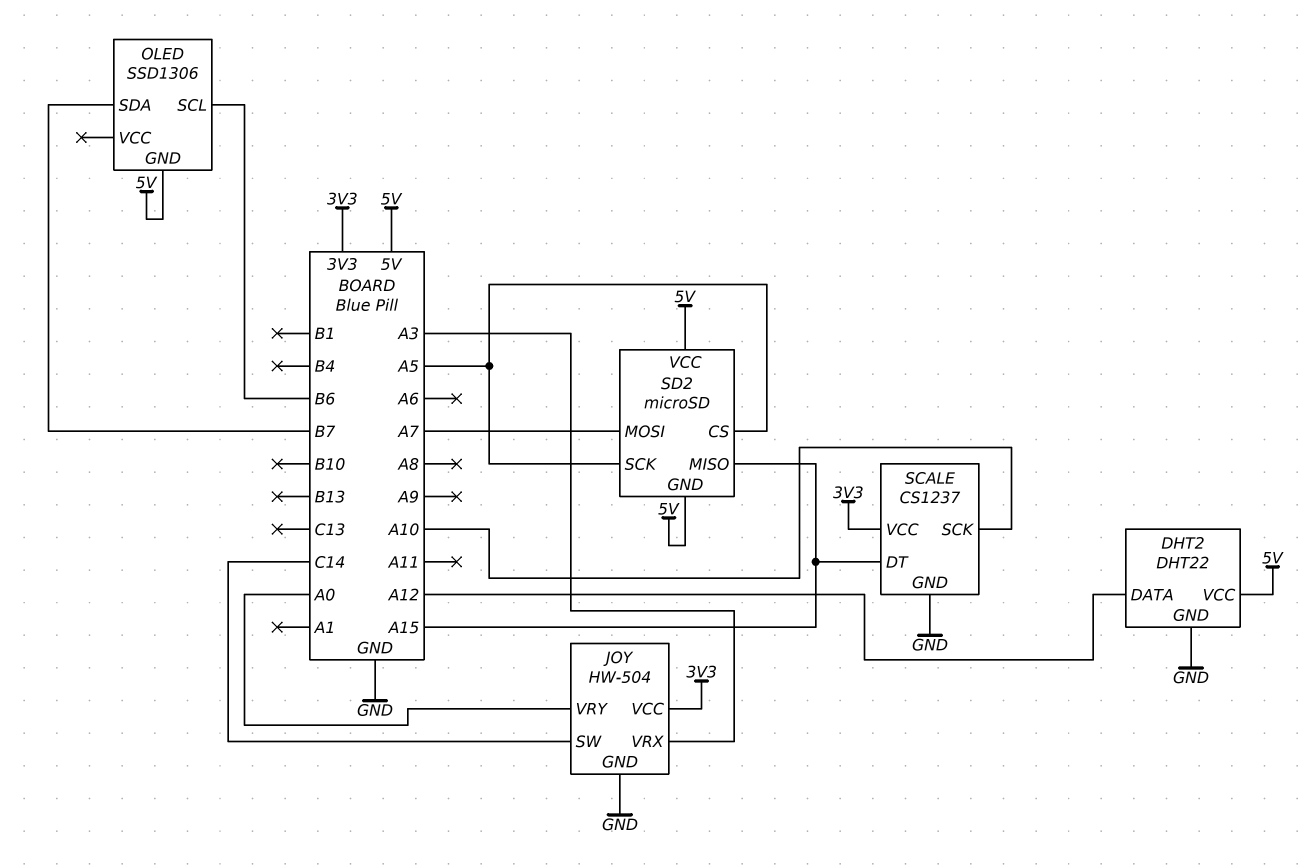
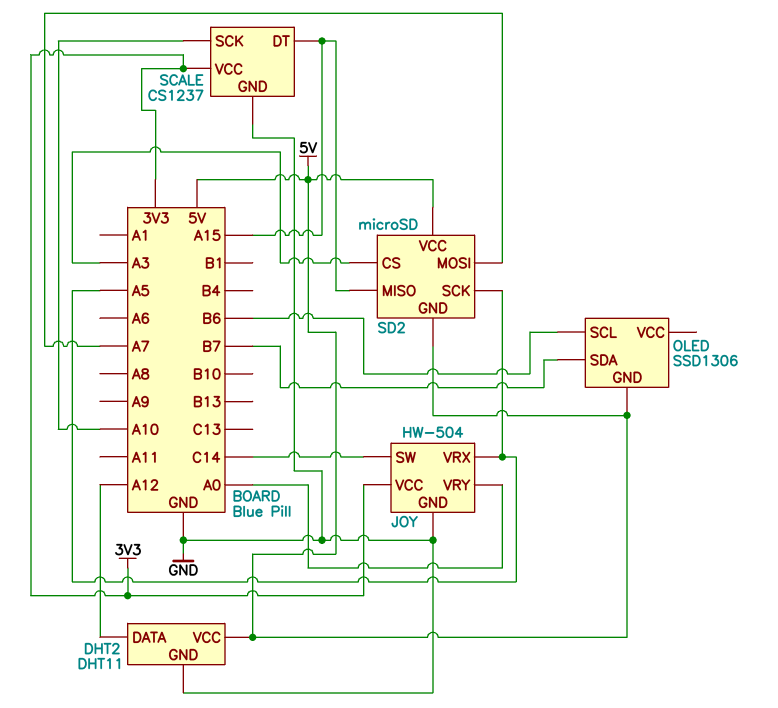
DHT2: DHT22 -> DHT11
JOY pin VRX: A3 -> A5
SD2 pin CS: A5 -> A3

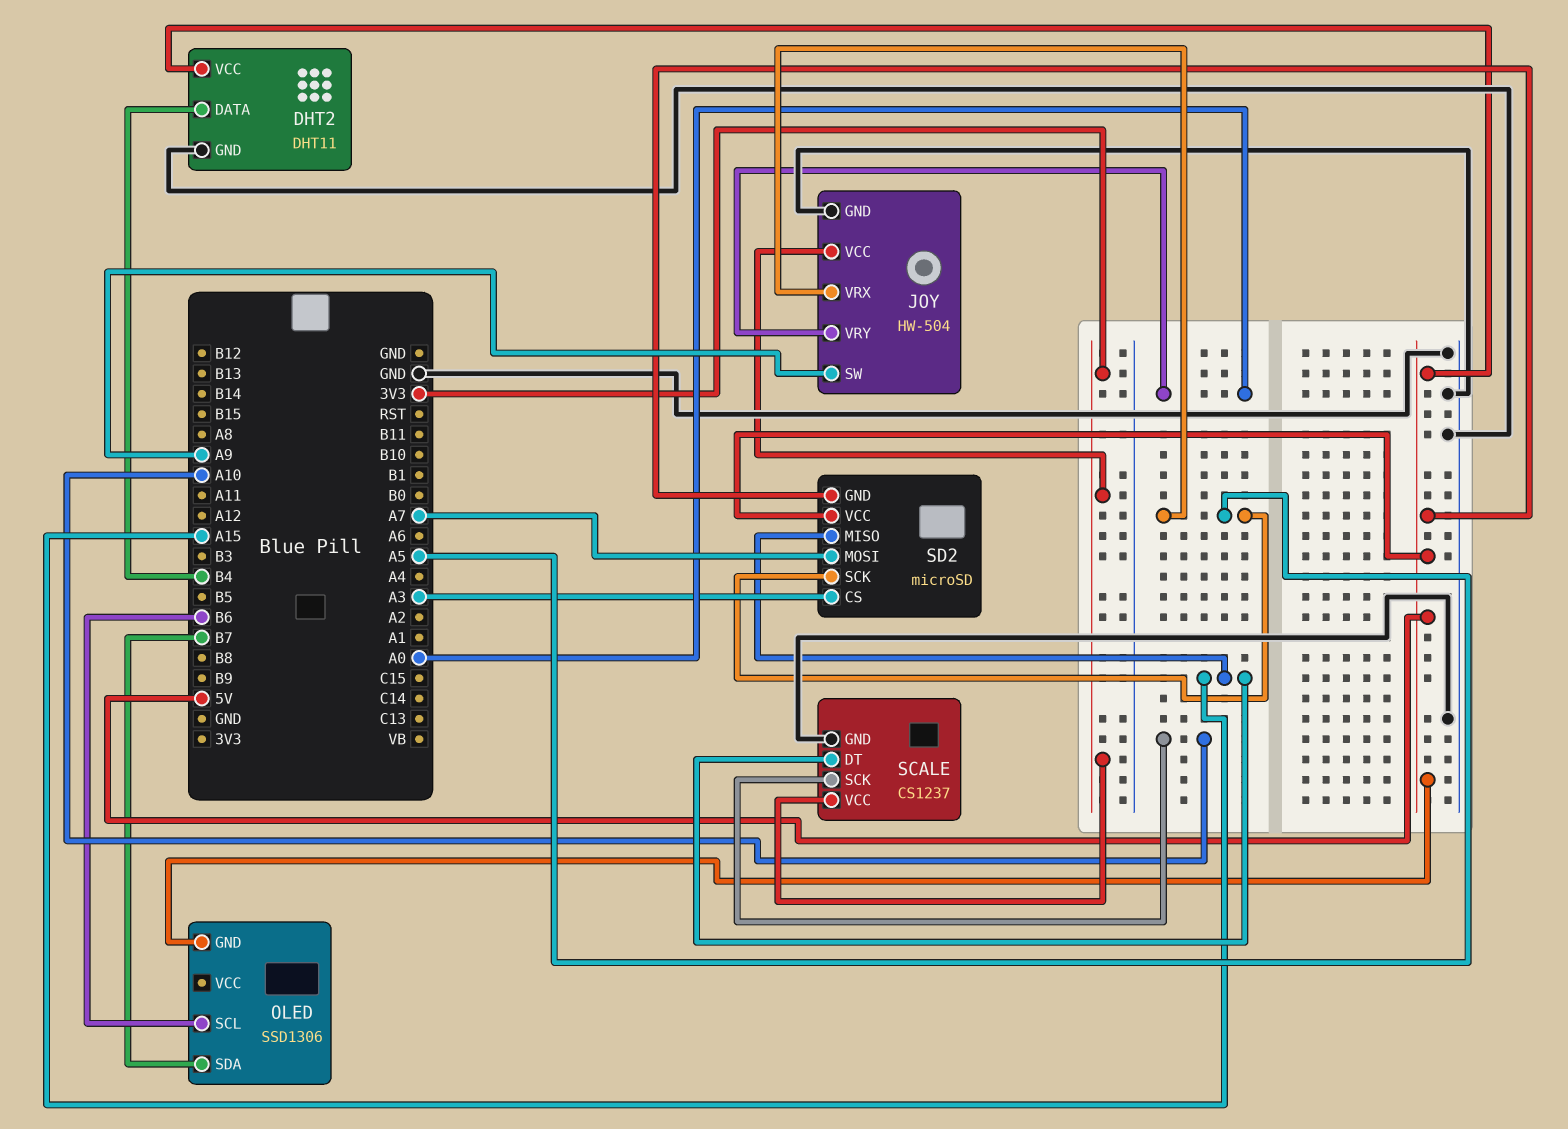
DHT2 pin DATA: A12 -> B4
JOY pin SW: C14 -> A9

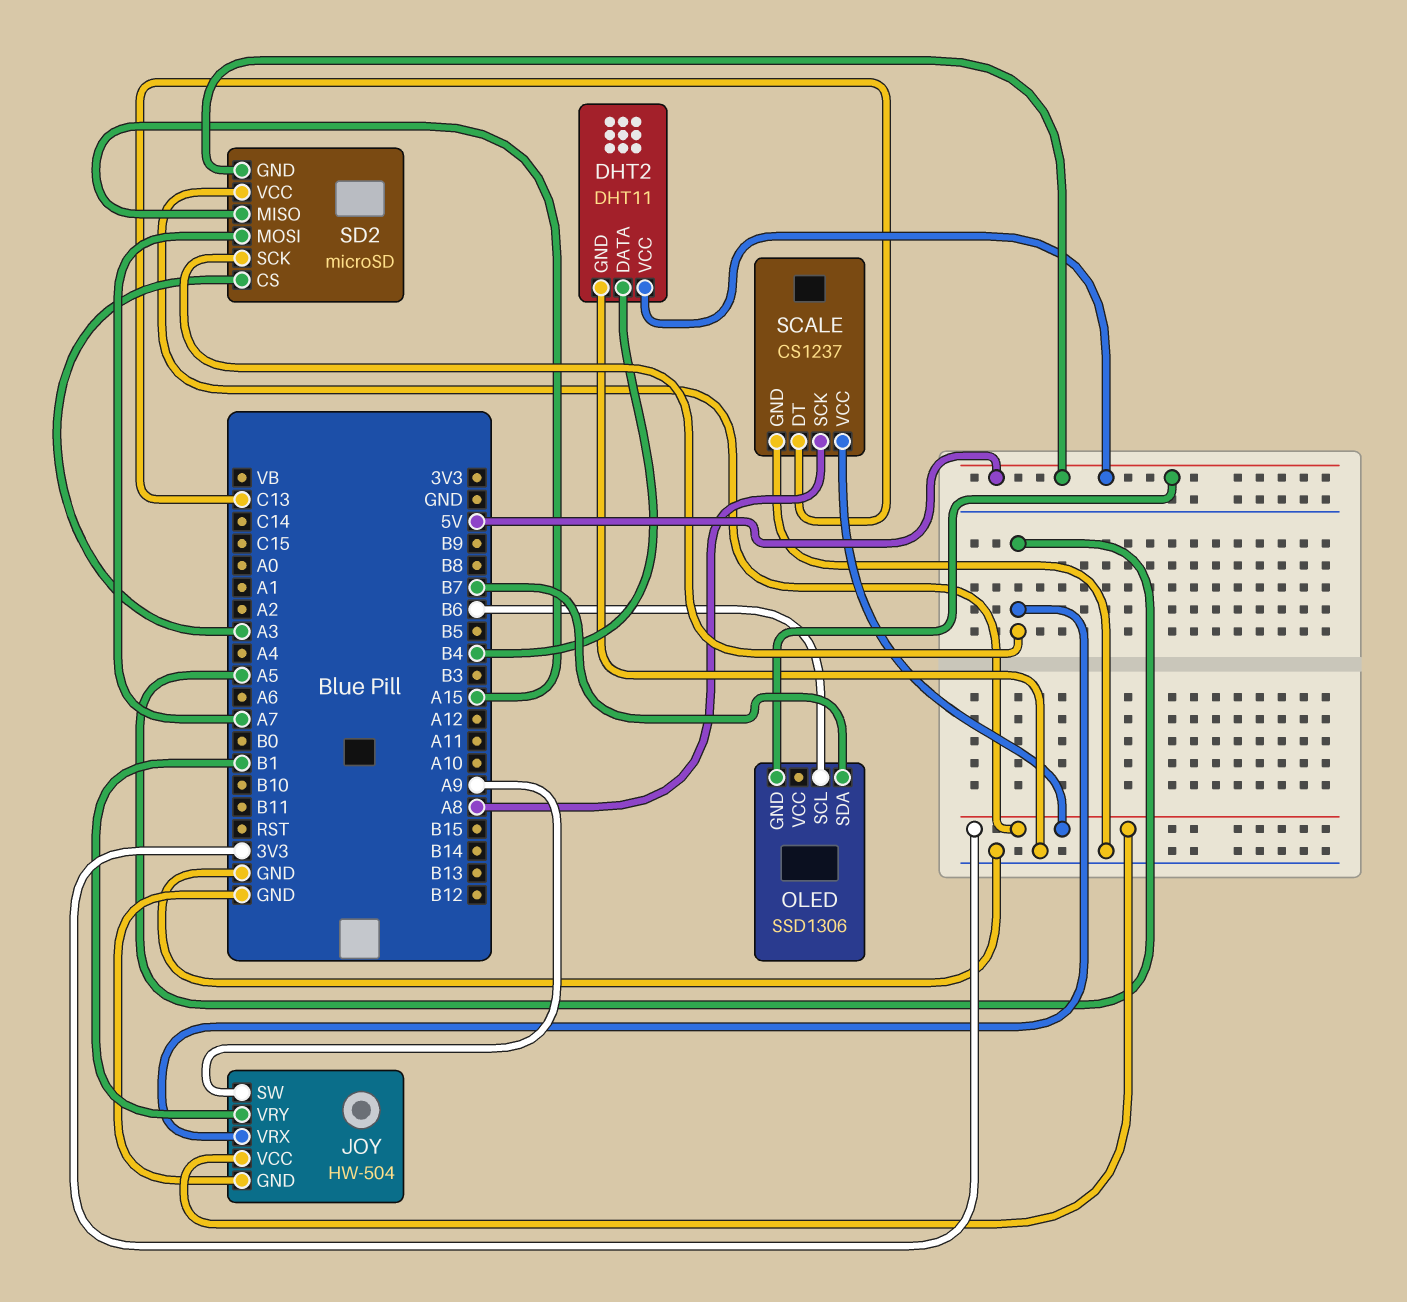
JOY pin VRY: A0 -> B1
SCALE pin DT: A15 -> C13
SCALE pin SCK: A10 -> A8
SD2 pin VCC: 5V -> 3V3

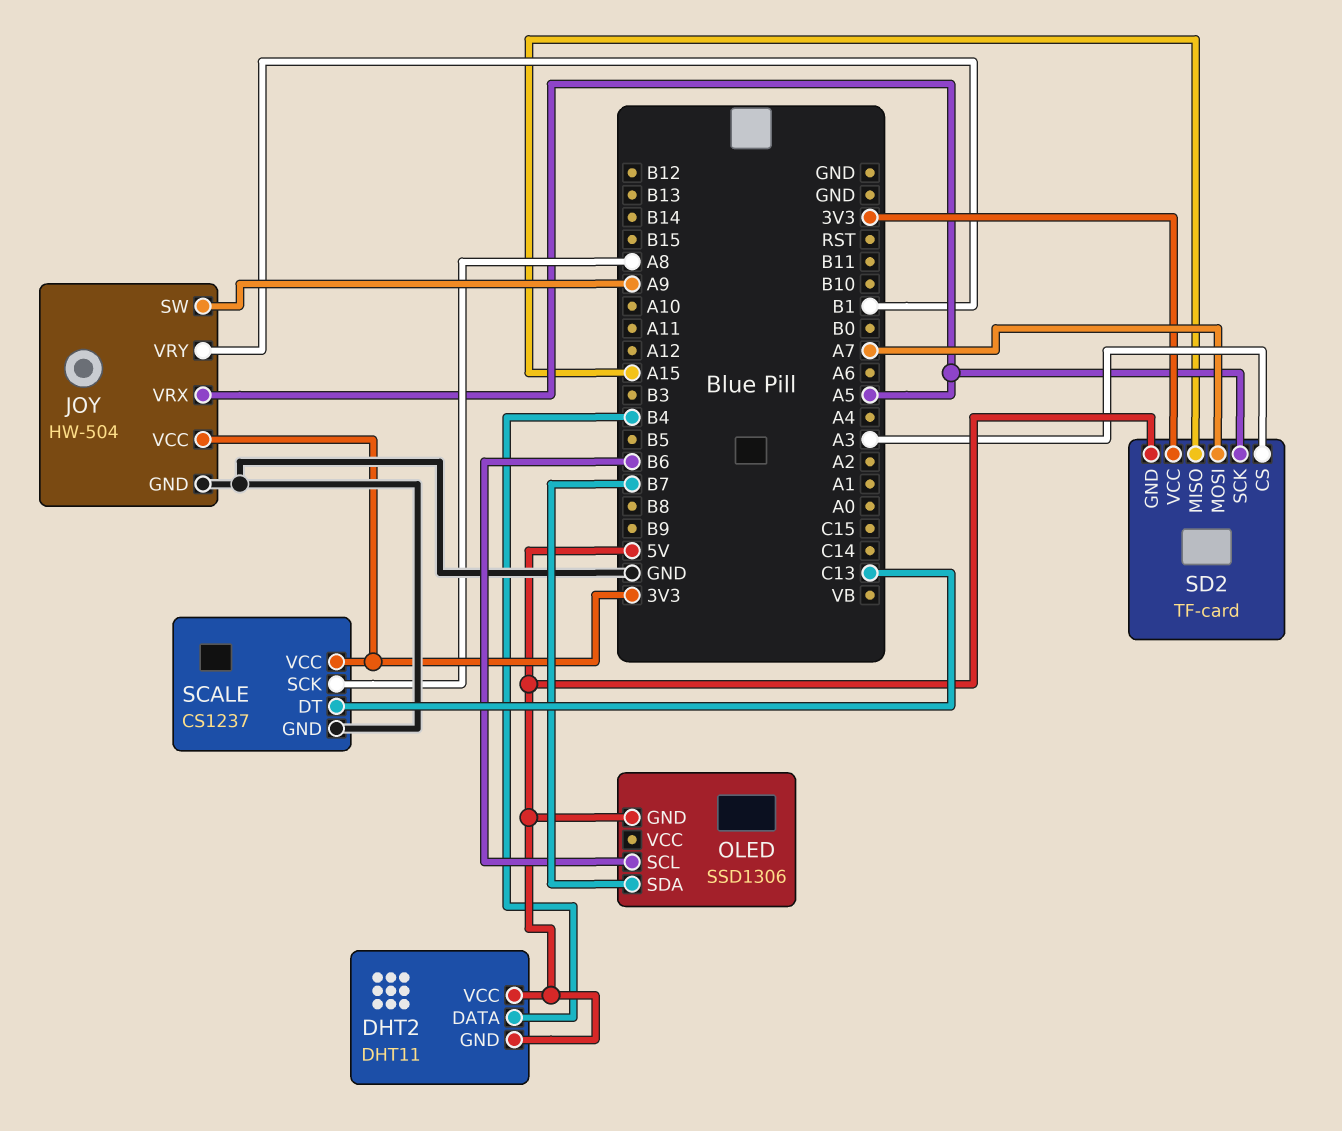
DHT2 pin GND: GND -> 5V
SD2: microSD -> TF-card

